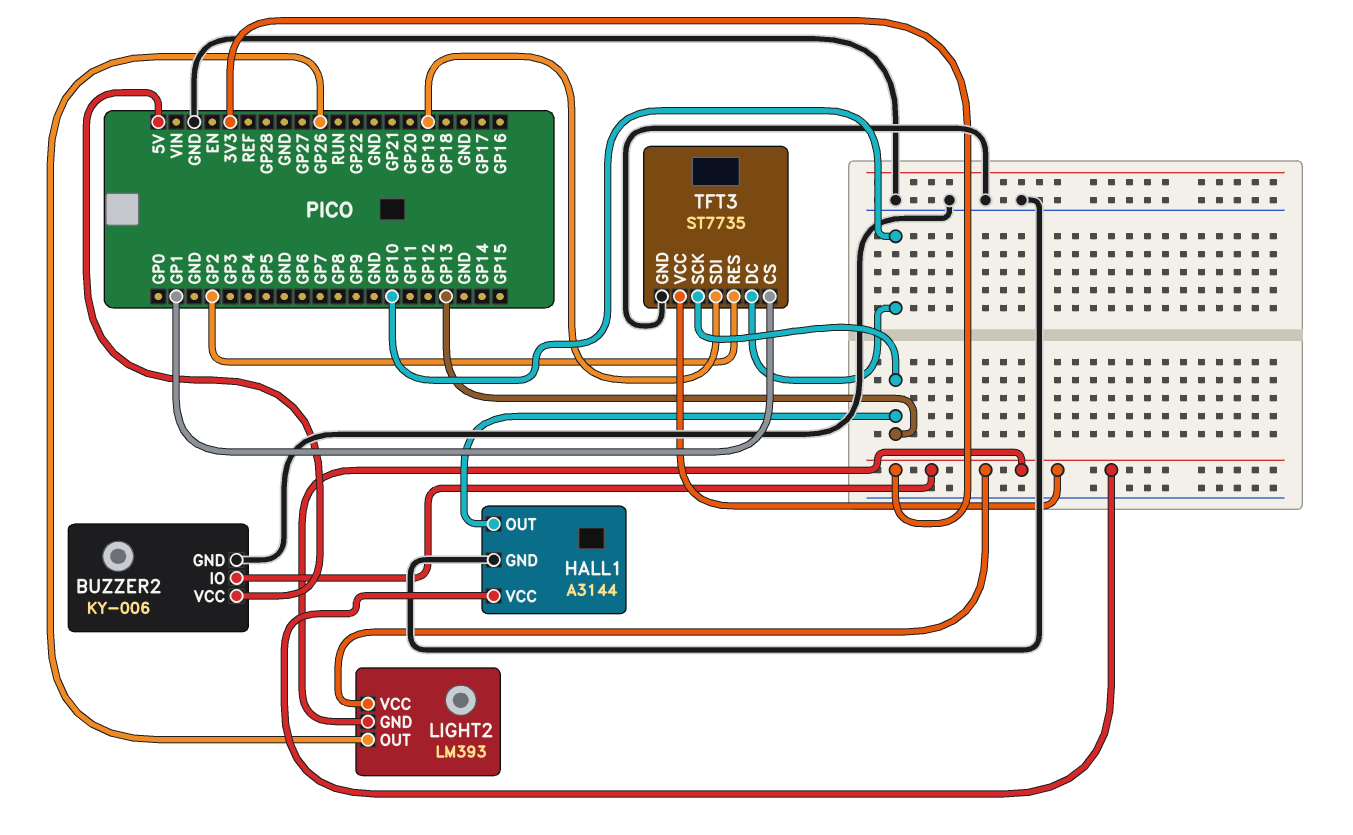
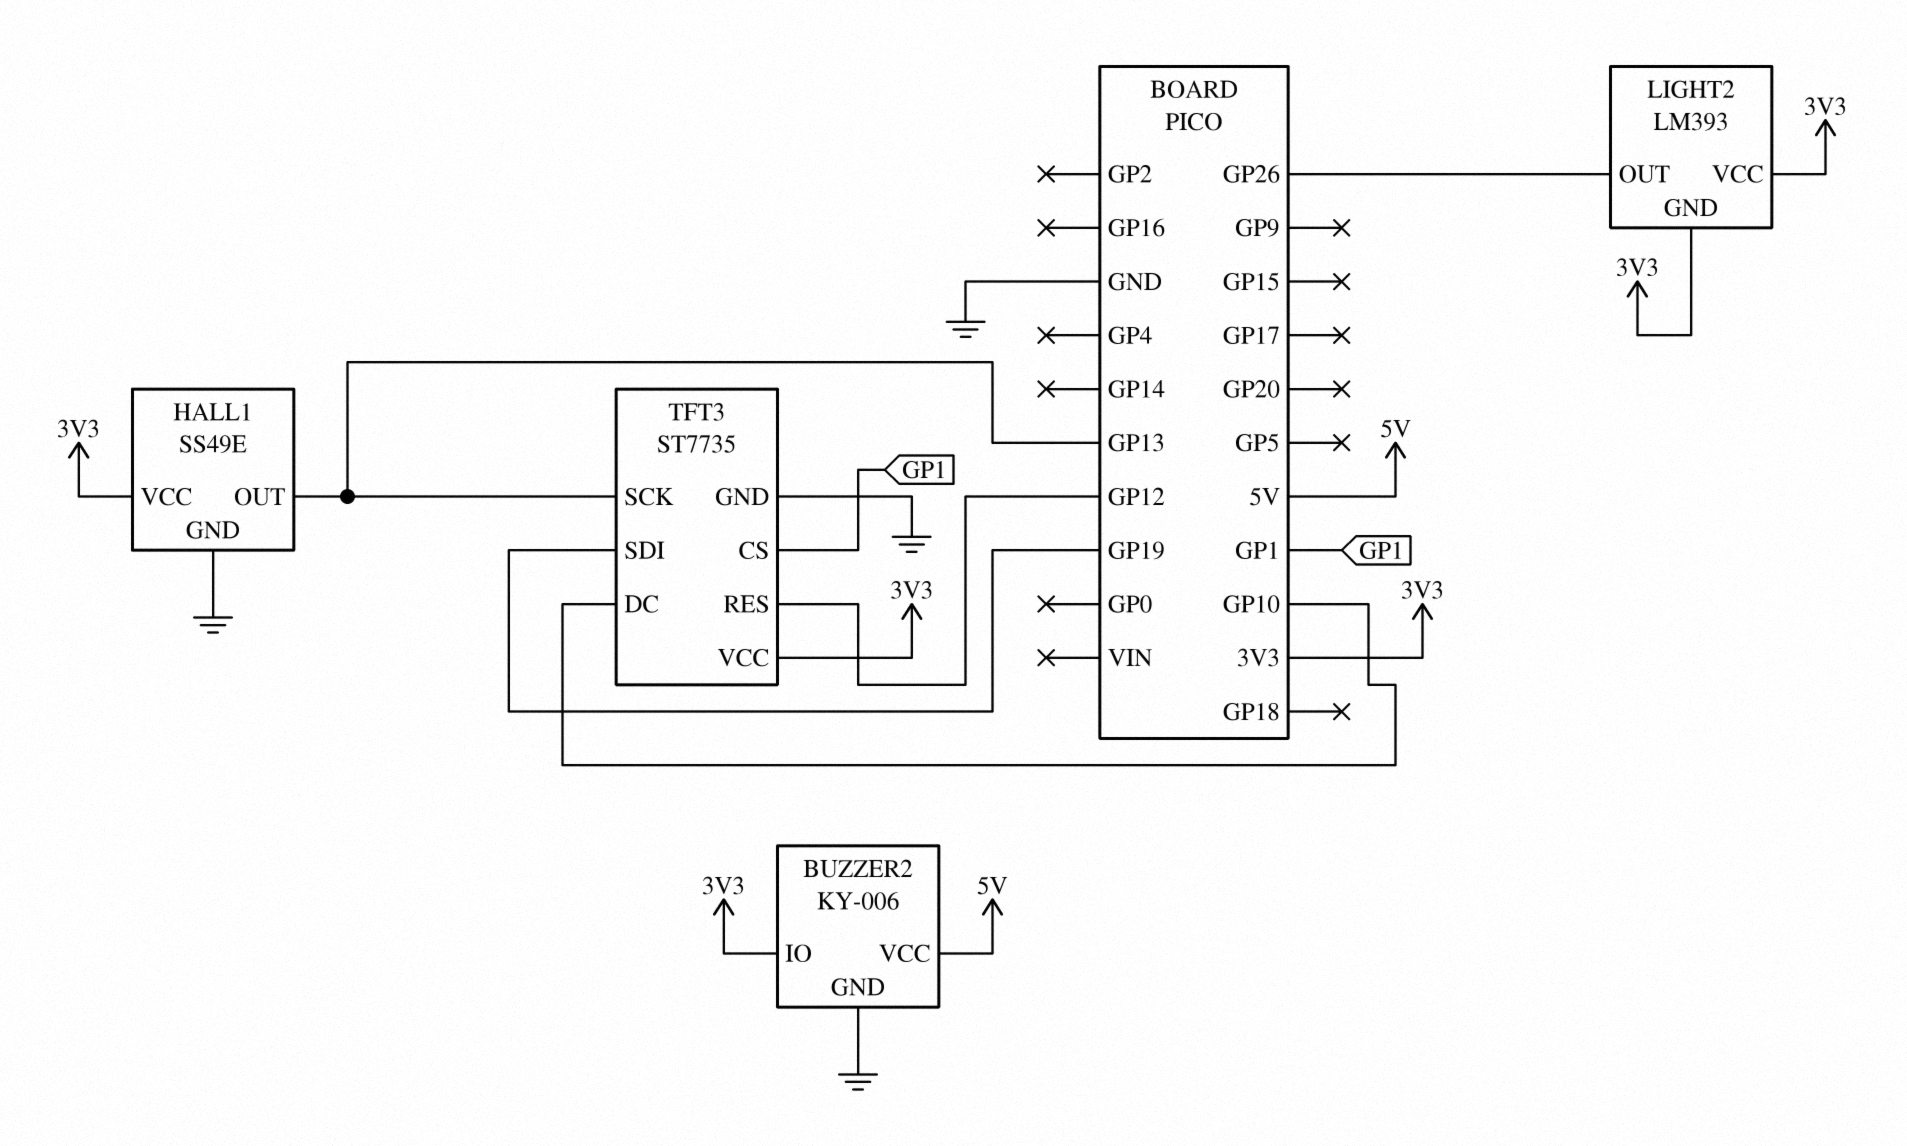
HALL1: A3144 -> SS49E
TFT3 pin RES: GP2 -> GP12

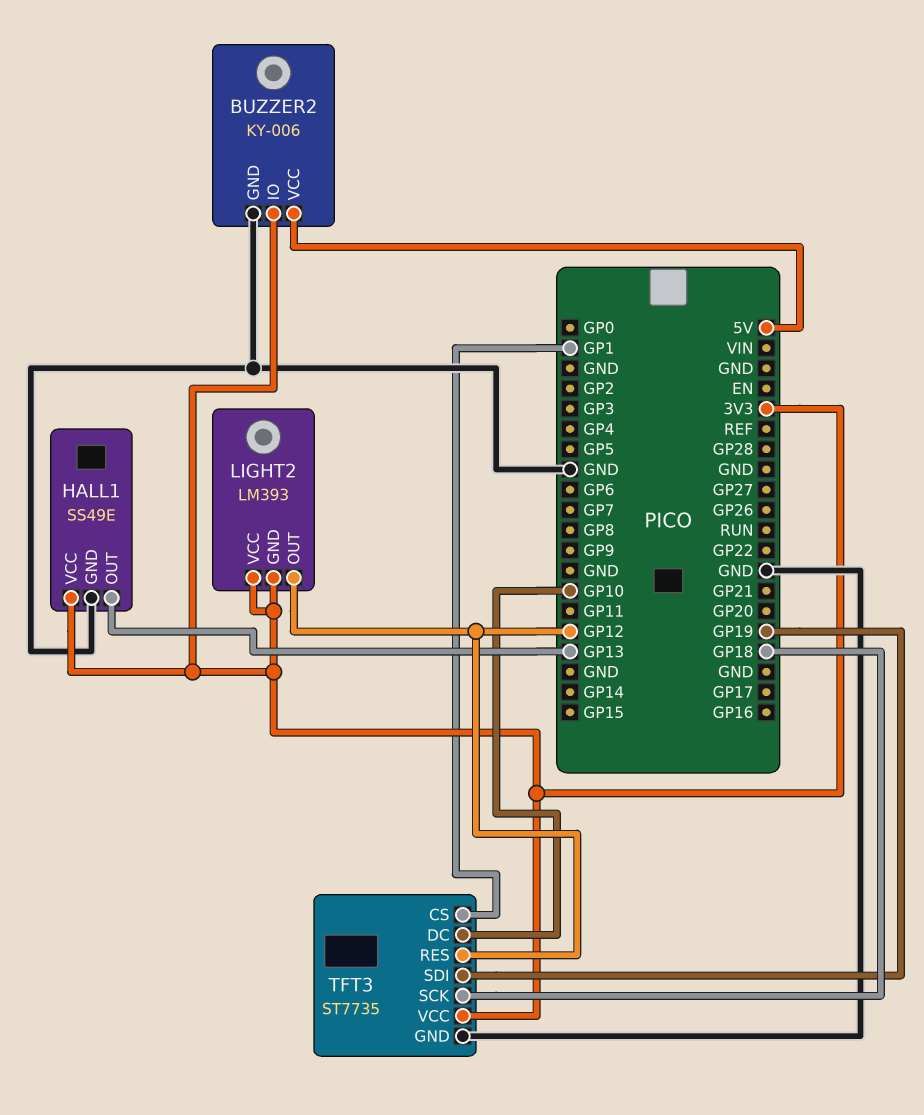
LIGHT2 pin OUT: GP26 -> GP12
TFT3 pin SCK: GP13 -> GP18

